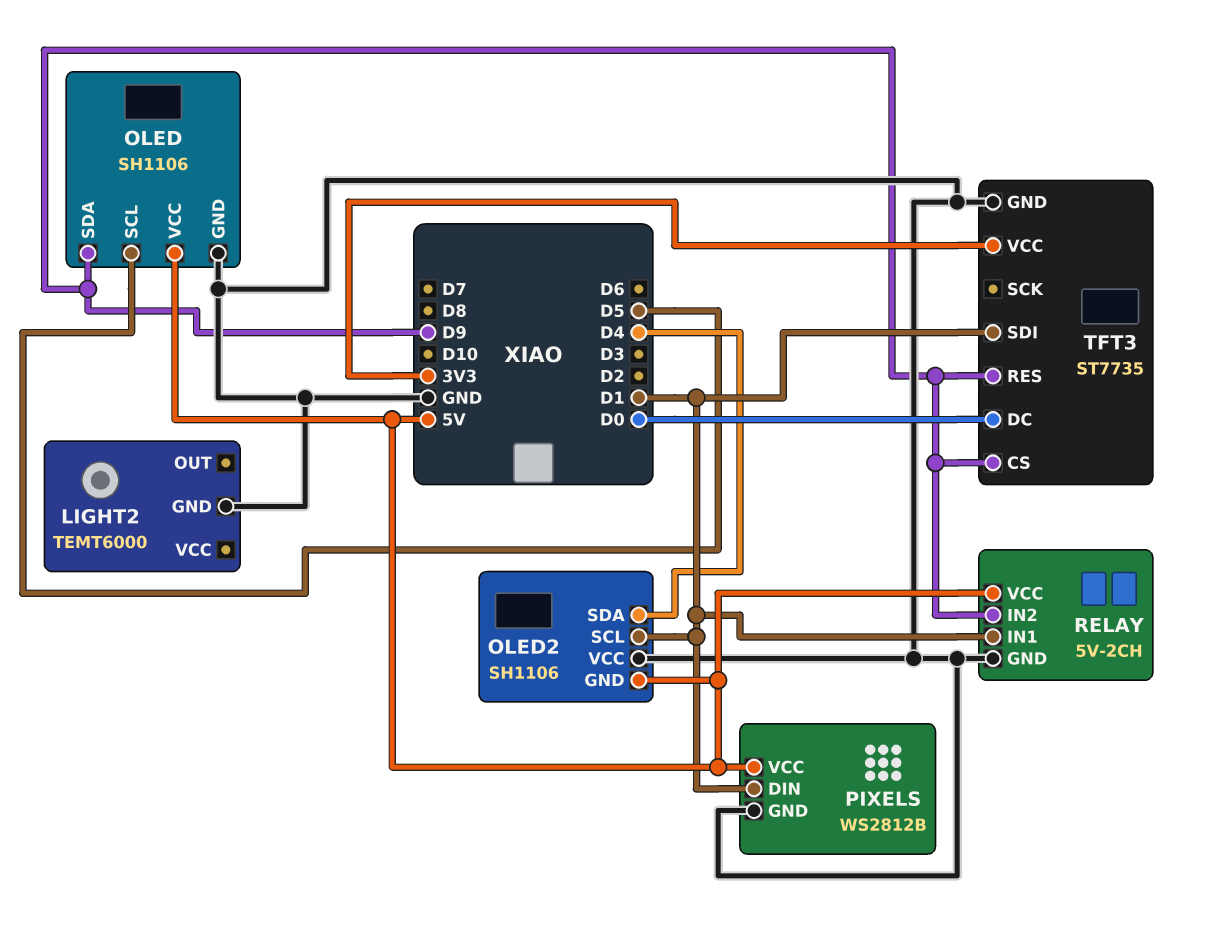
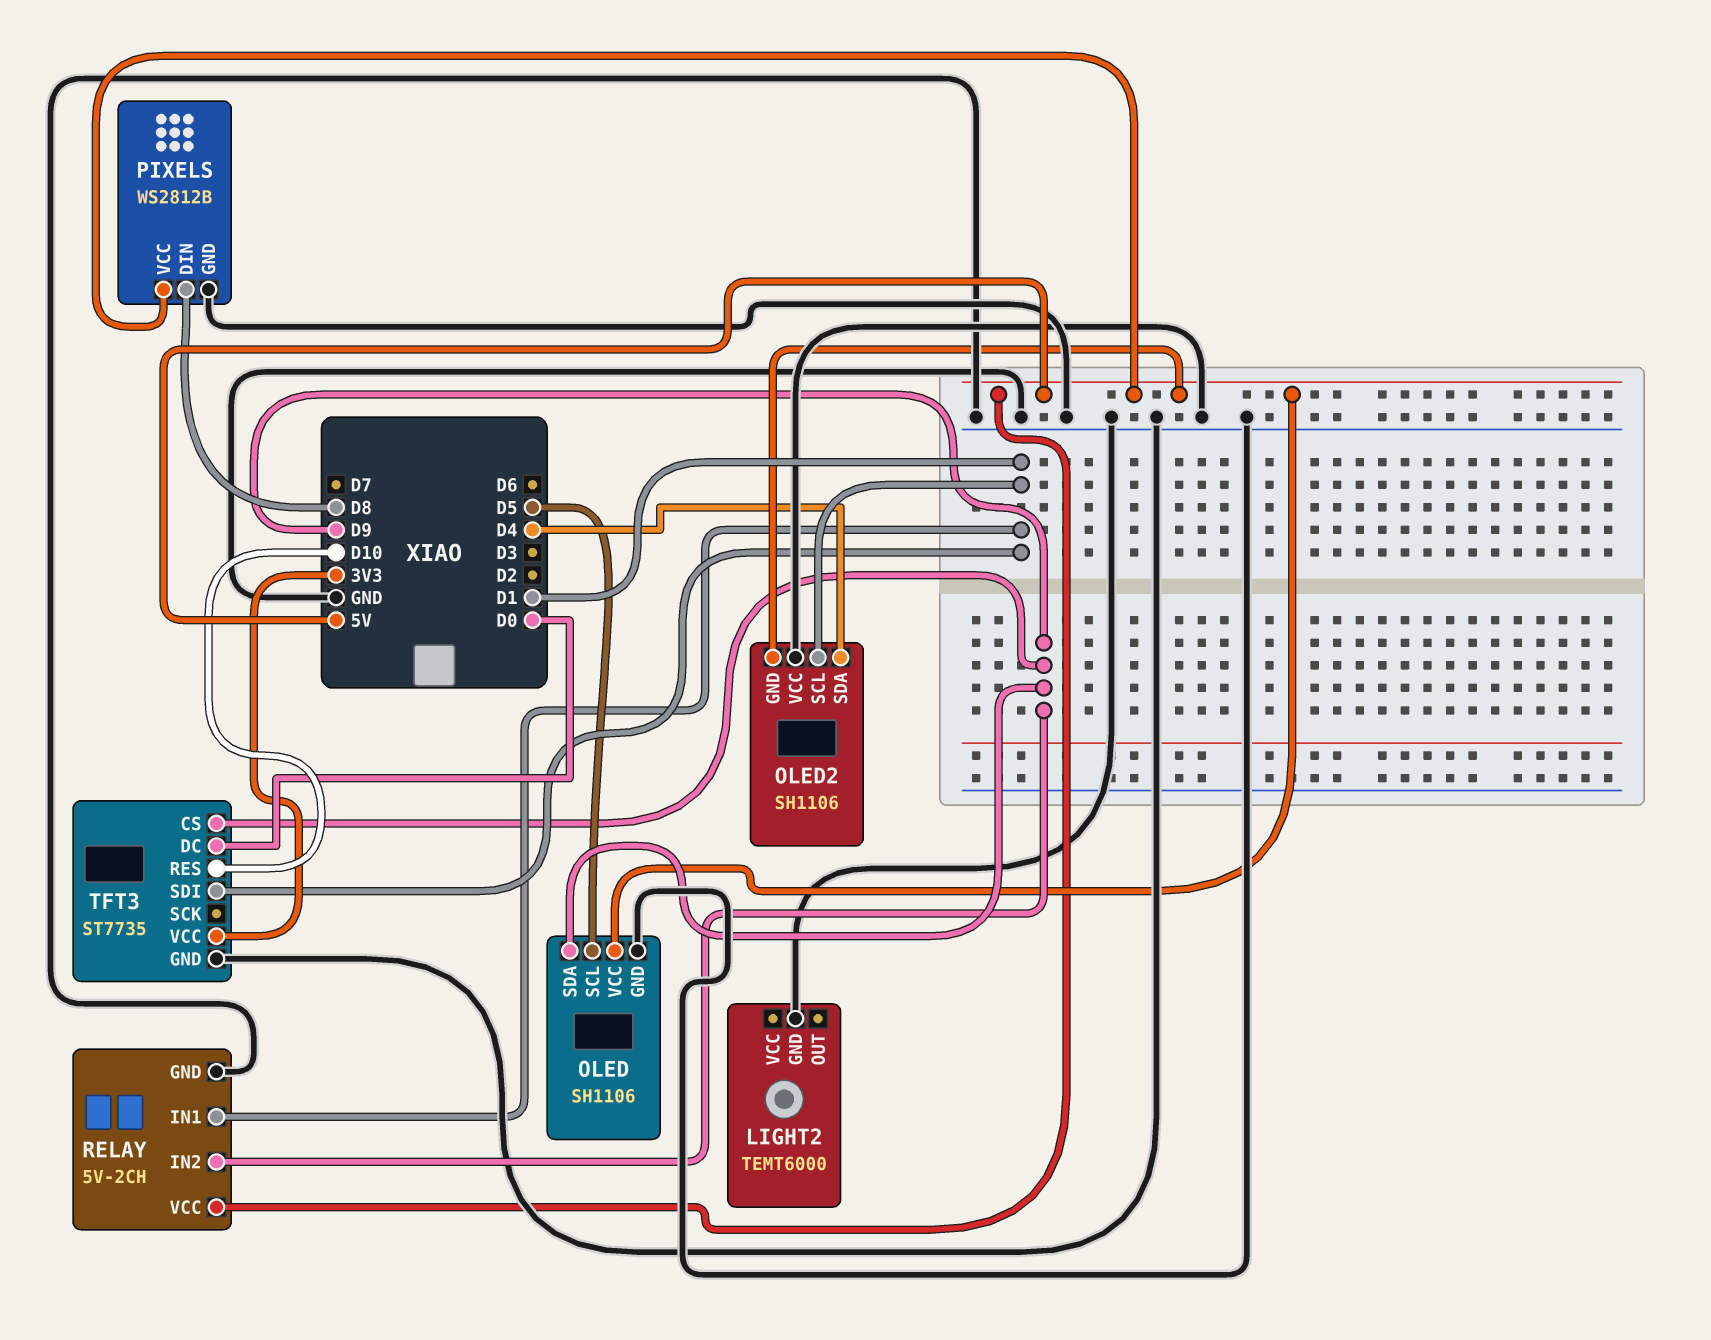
PIXELS pin DIN: D1 -> D8
TFT3 pin RES: D9 -> D10

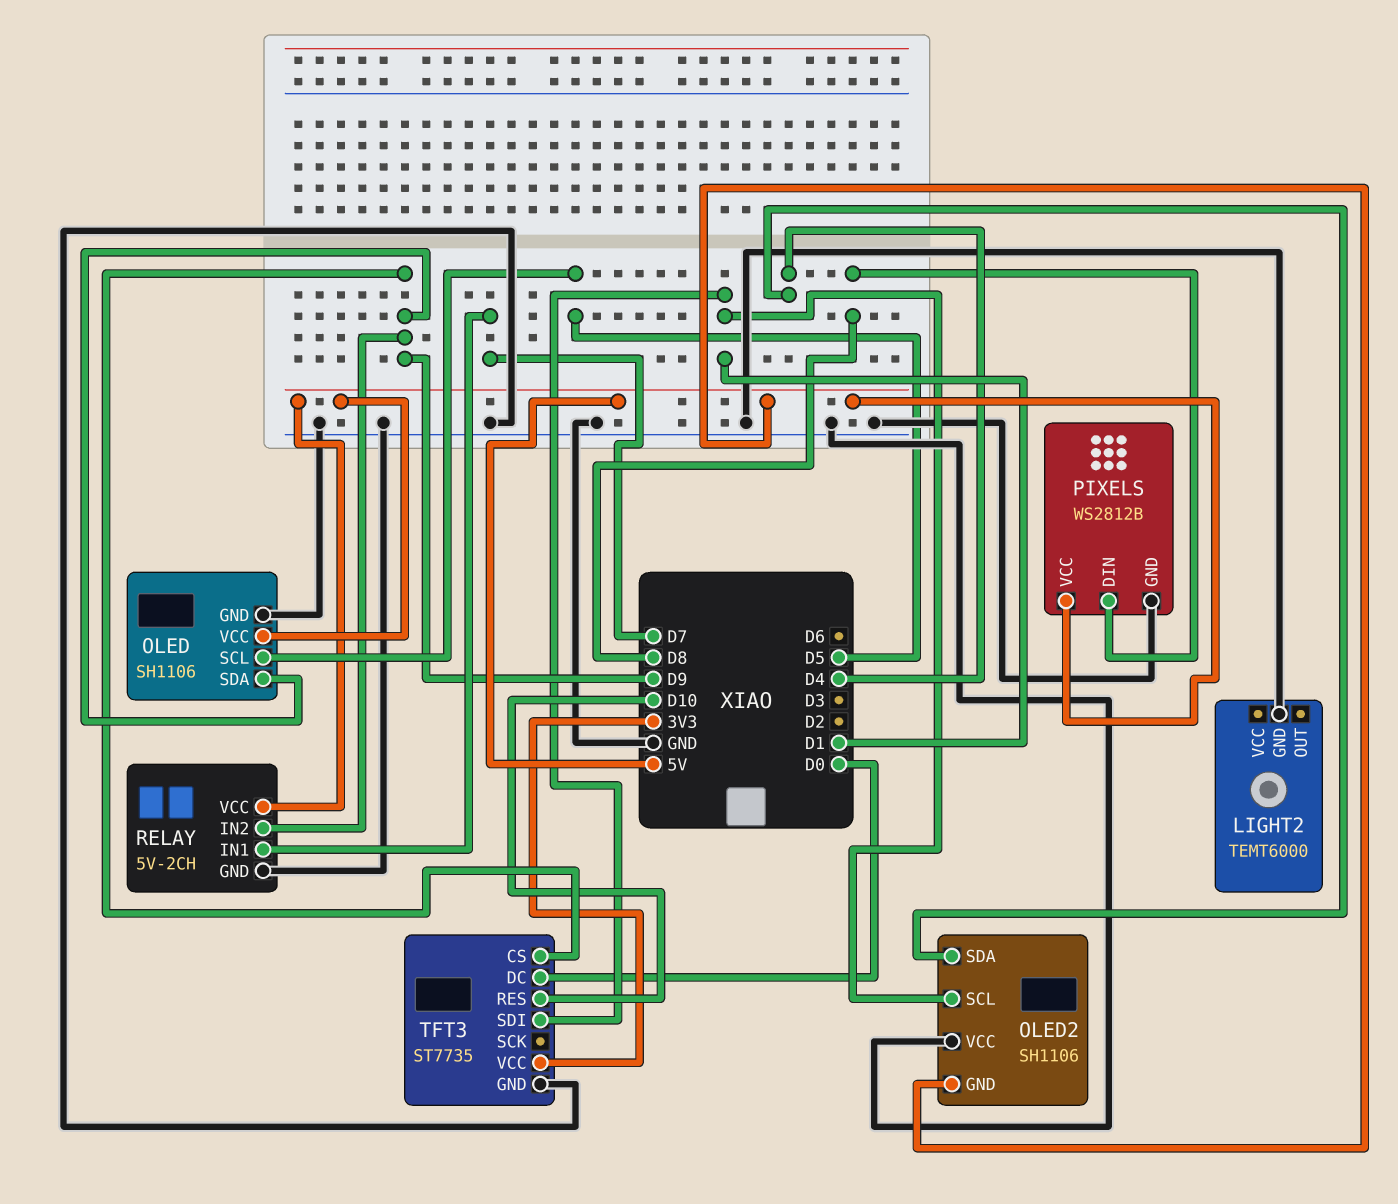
RELAY pin IN1: D1 -> D7

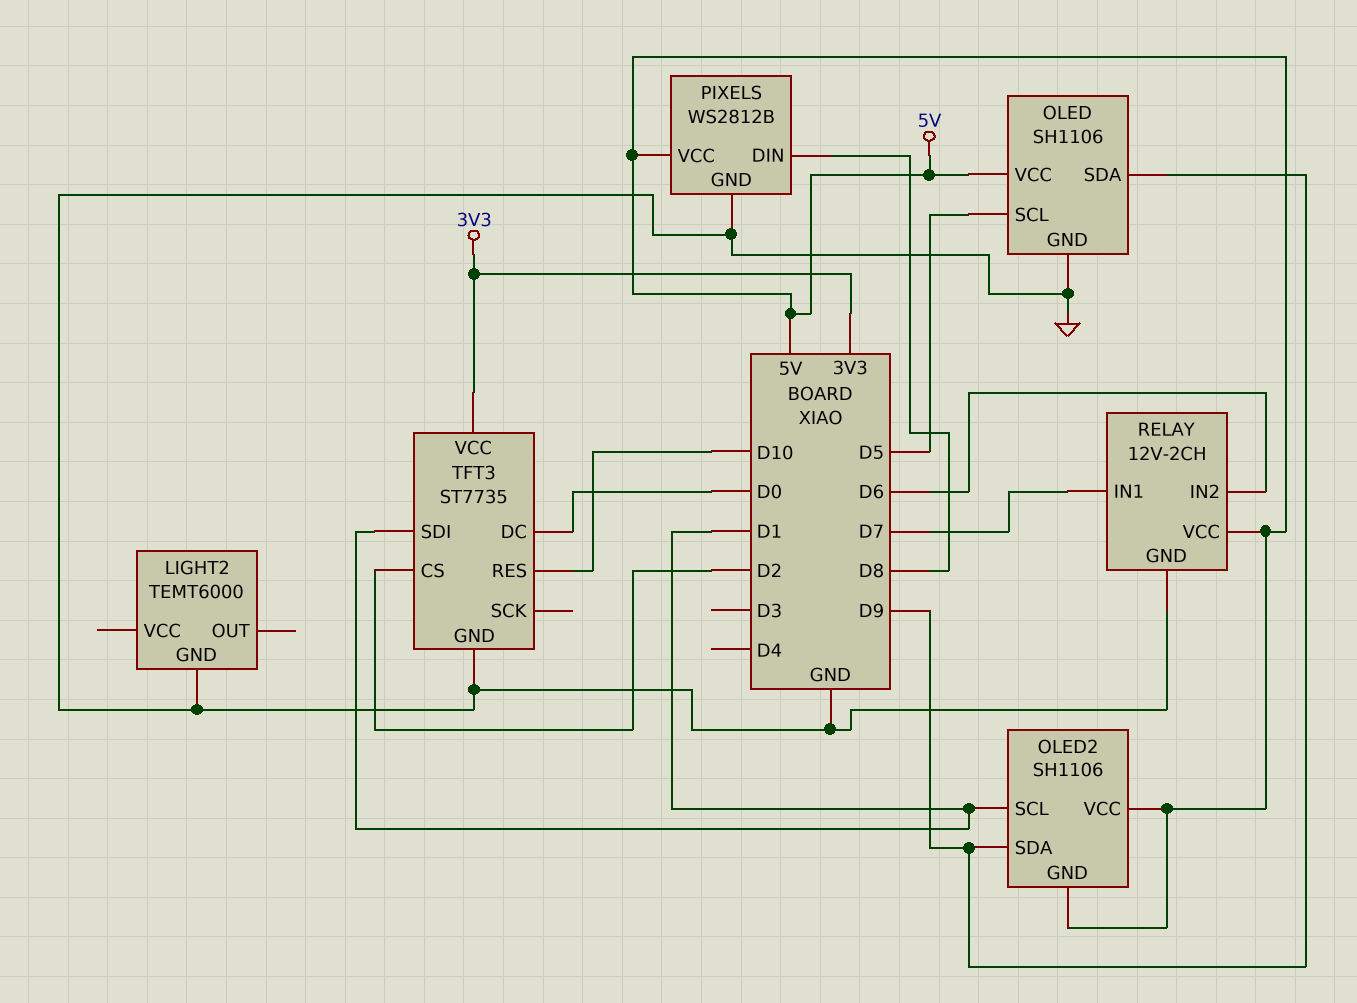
OLED2 pin SDA: D4 -> D9
OLED2 pin VCC: GND -> 5V
RELAY: 5V-2CH -> 12V-2CH
RELAY pin IN2: D9 -> D6
TFT3 pin CS: D9 -> D2

